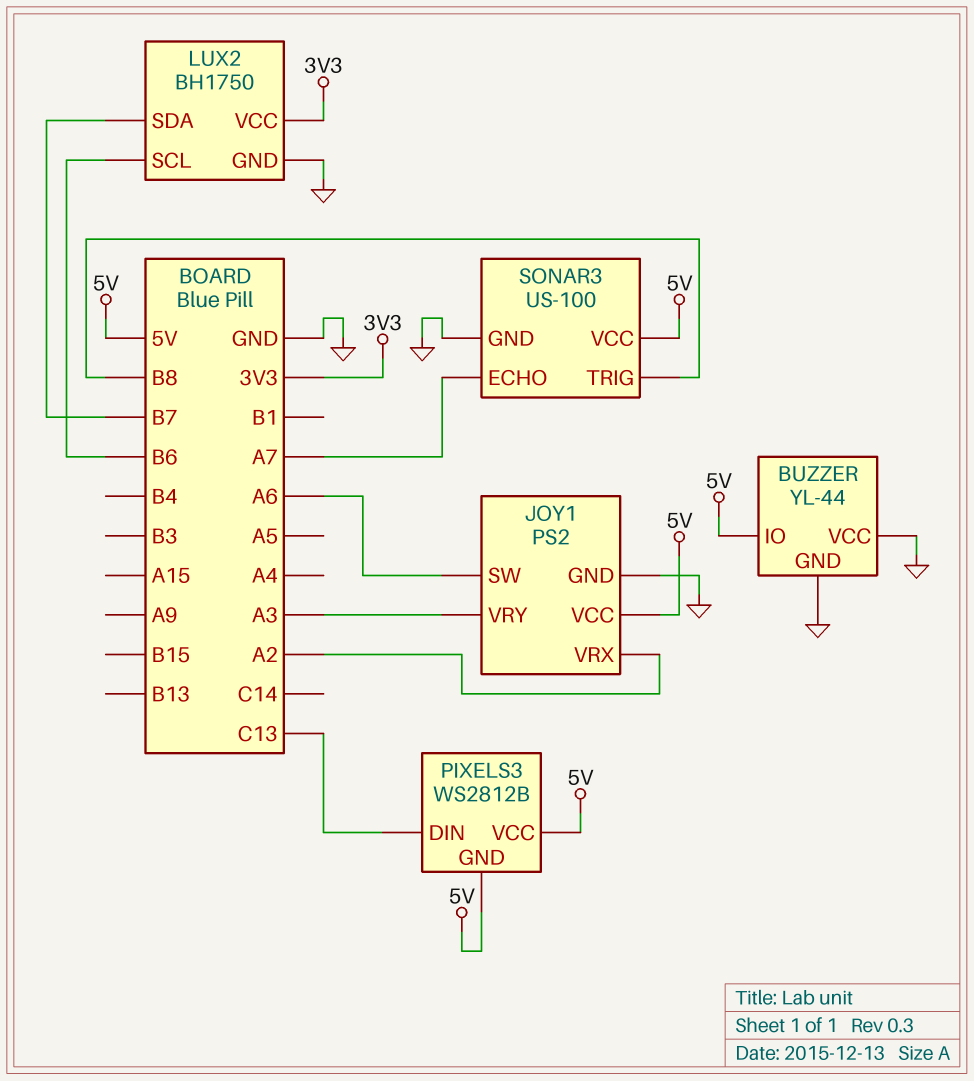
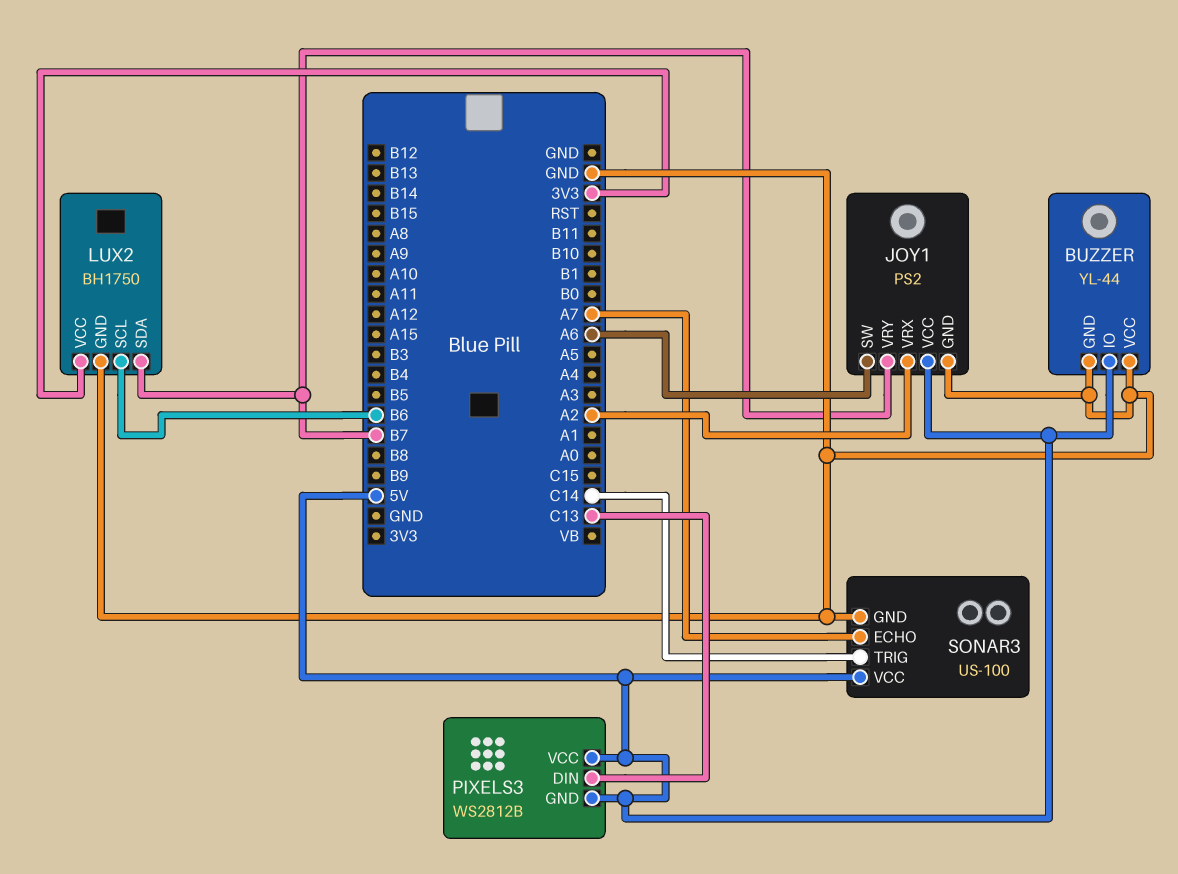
JOY1 pin VRY: A3 -> B7
SONAR3 pin TRIG: B8 -> C14

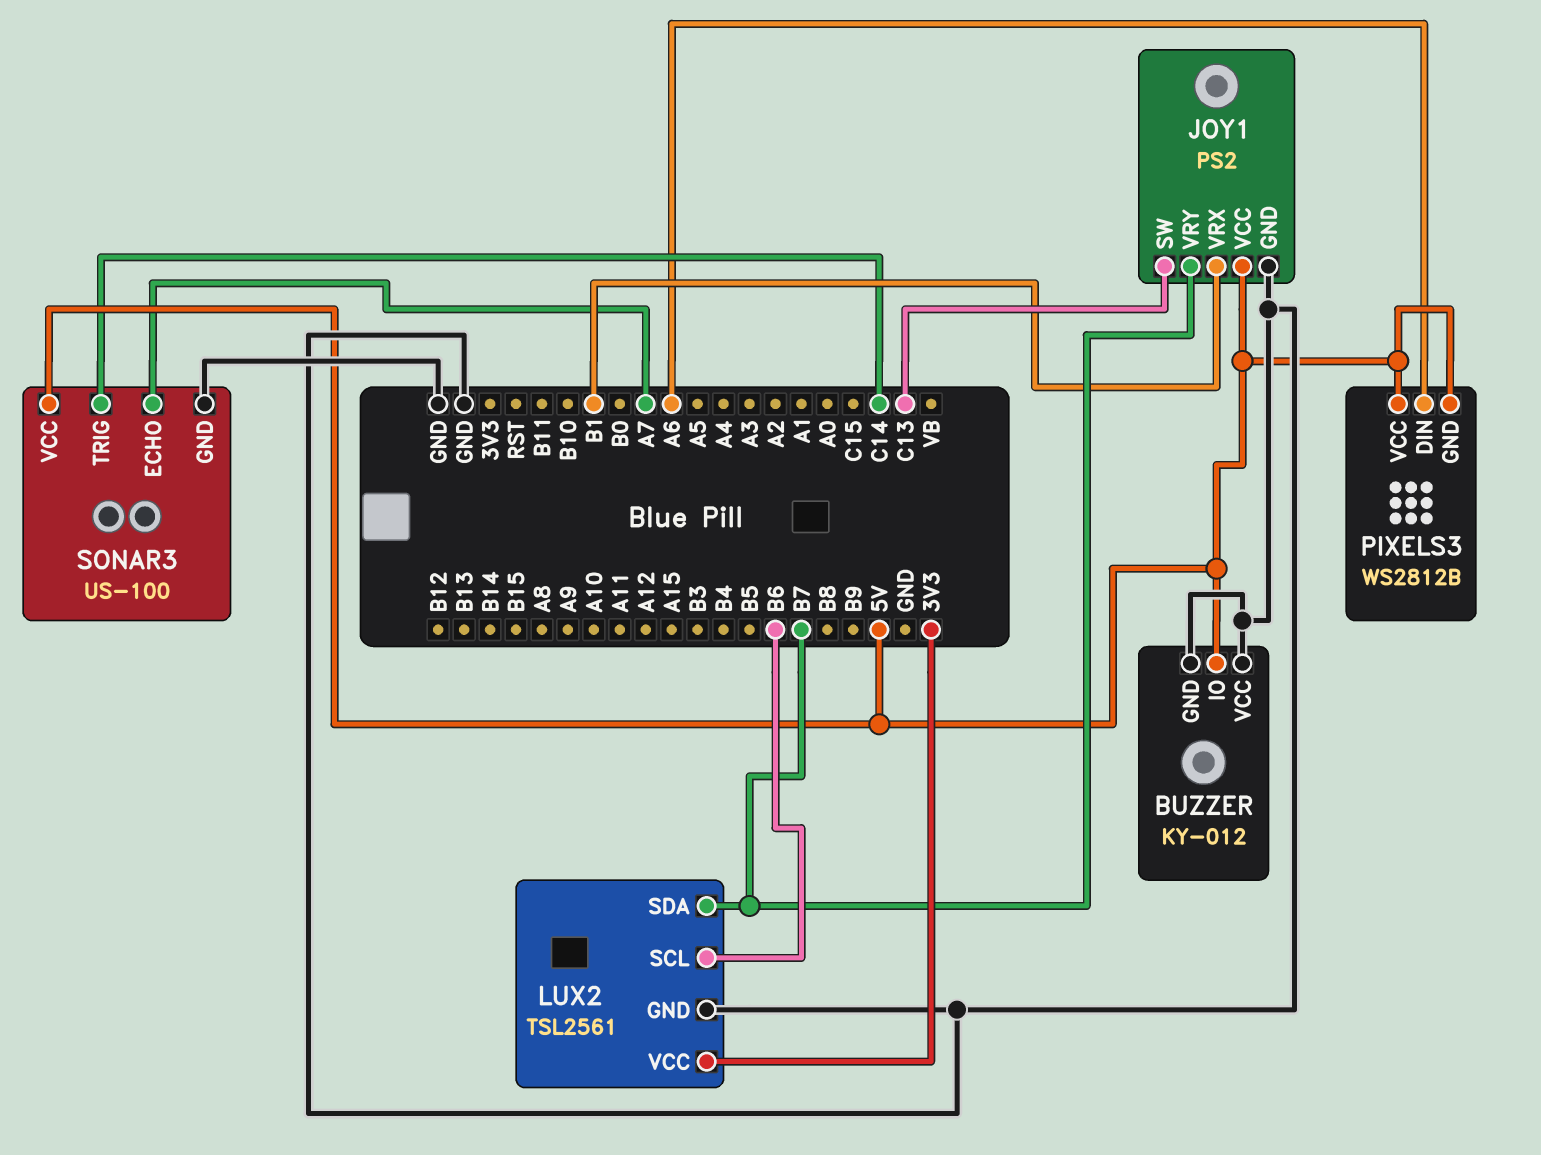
BUZZER: YL-44 -> KY-012
JOY1 pin SW: A6 -> C13
JOY1 pin VRX: A2 -> B1
LUX2: BH1750 -> TSL2561
PIXELS3 pin DIN: C13 -> A6

